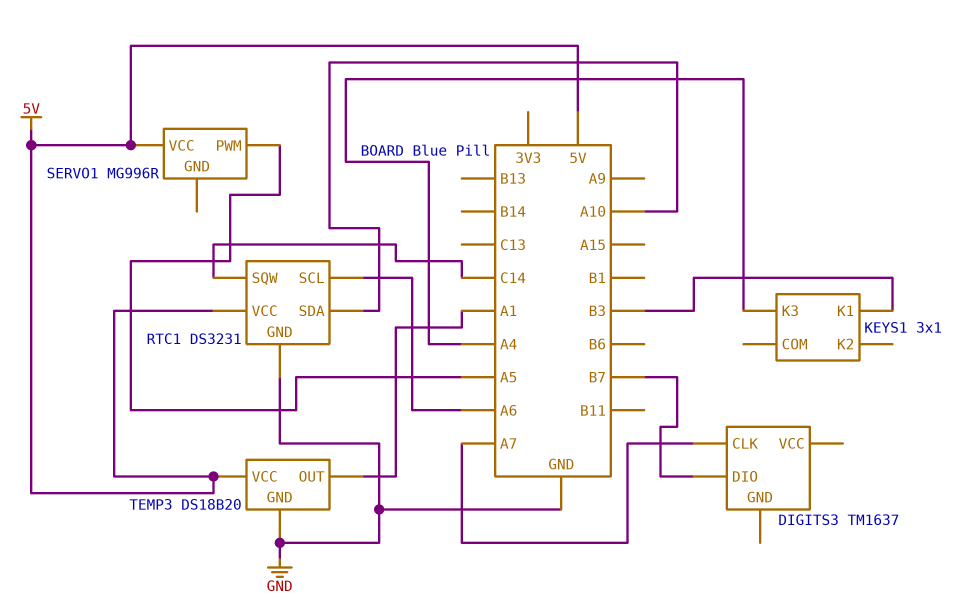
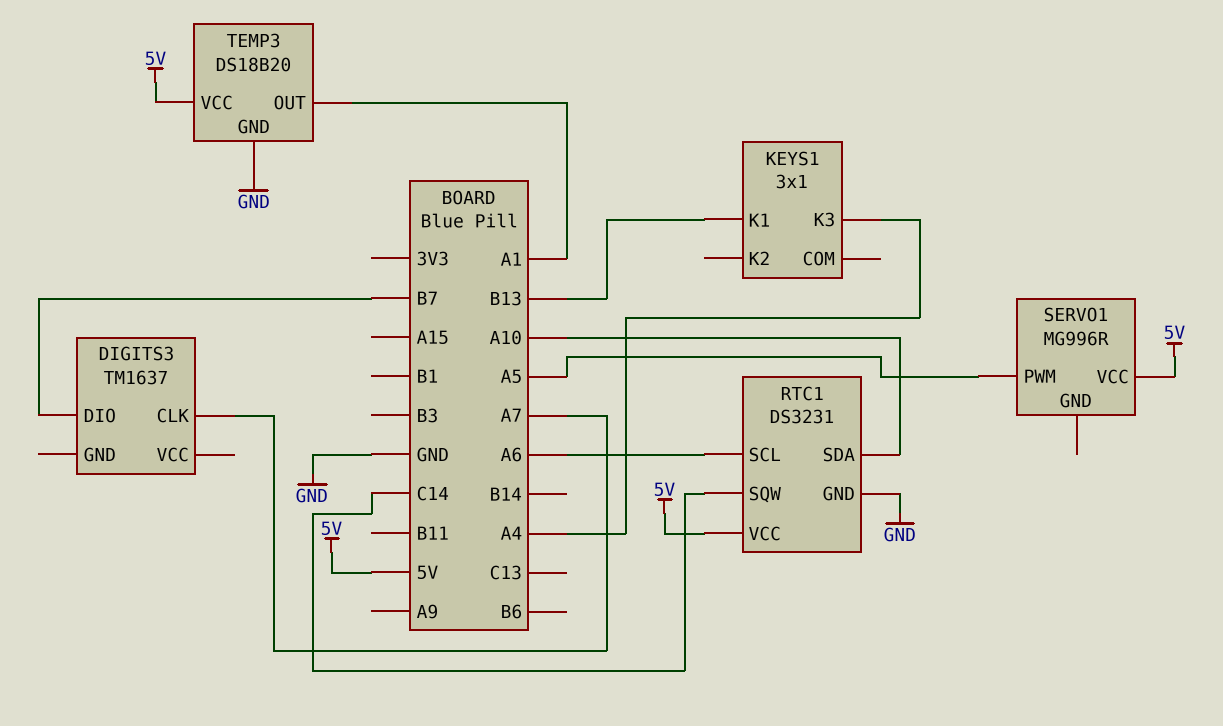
KEYS1 pin K1: B3 -> B13

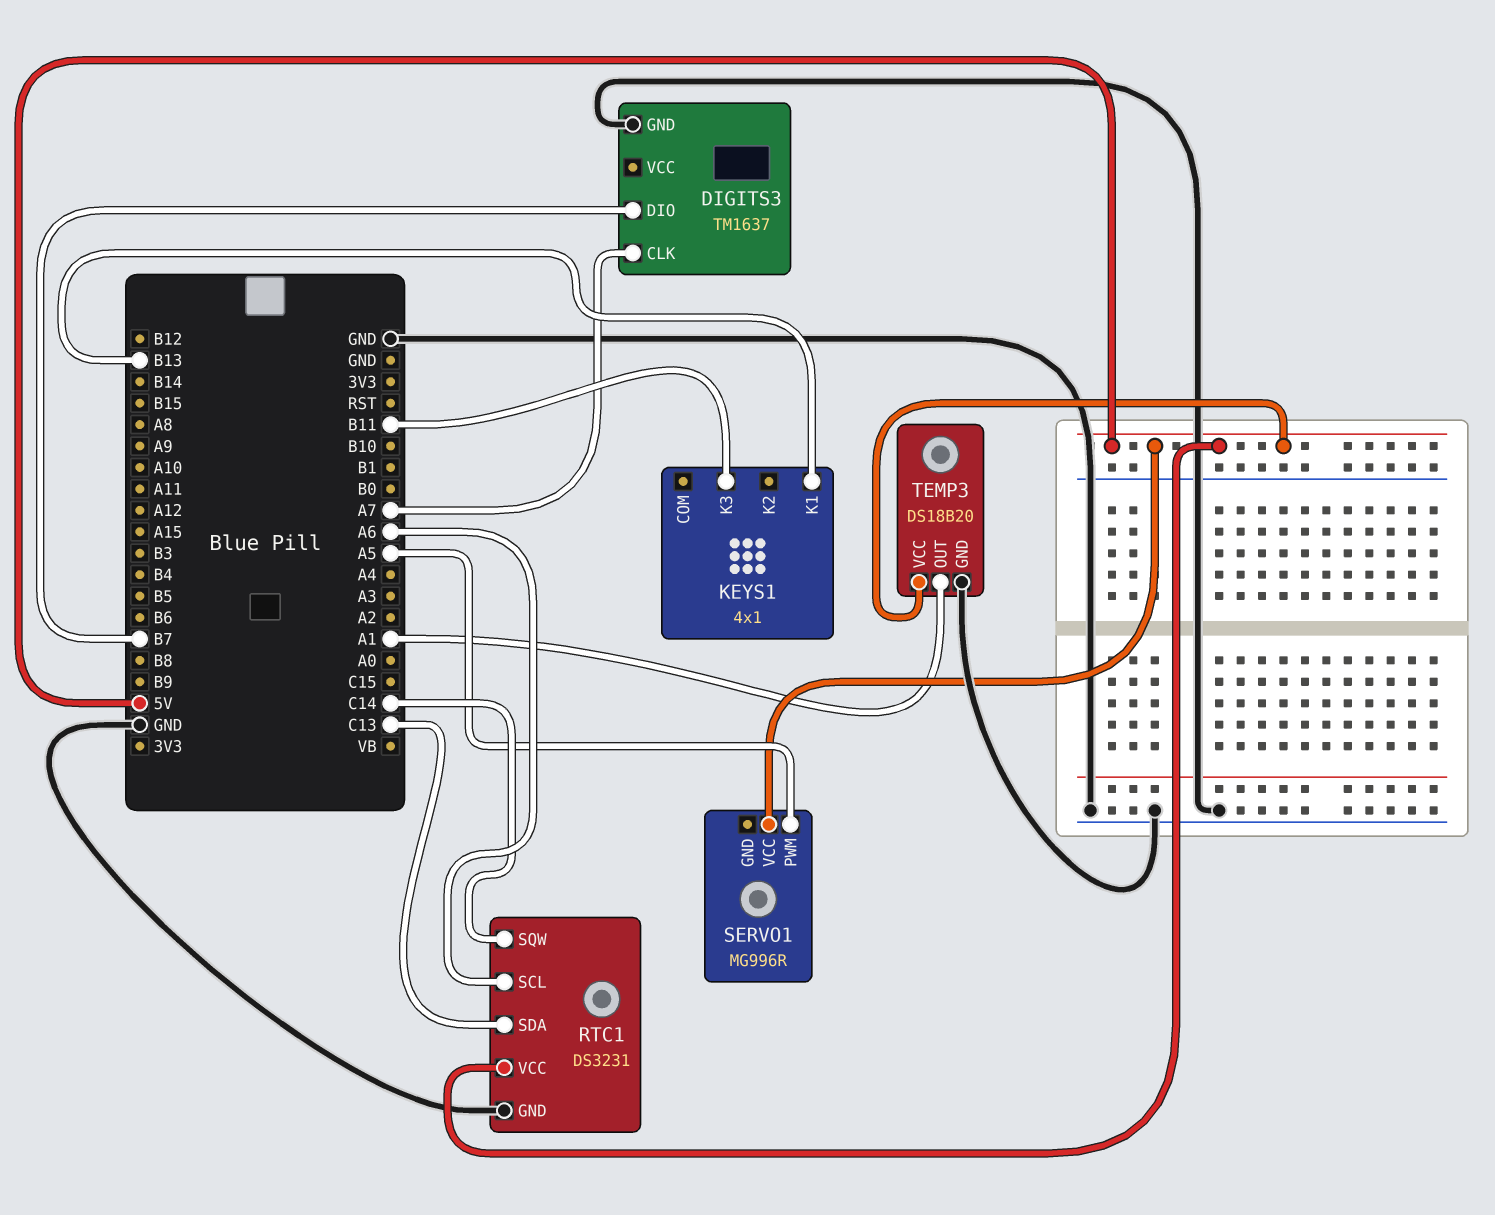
DIGITS3 pin GND: none -> GND
KEYS1: 3x1 -> 4x1
KEYS1 pin K3: A4 -> B11
RTC1 pin SDA: A10 -> C13

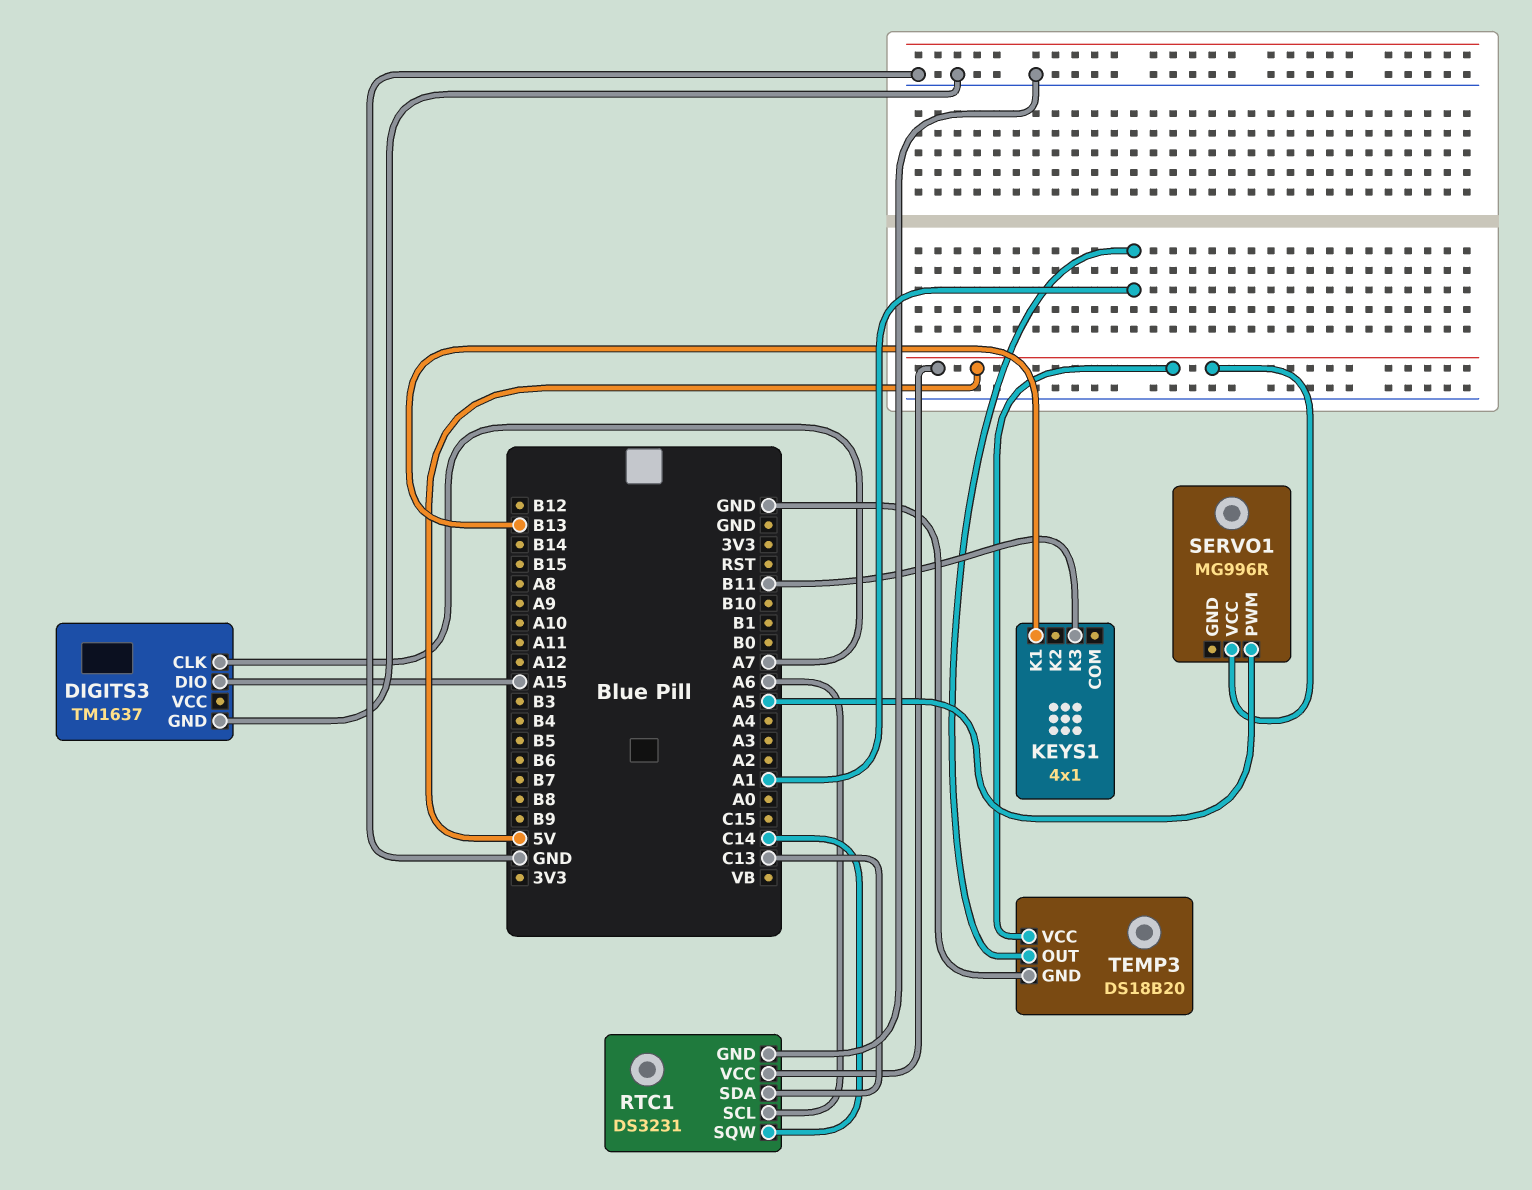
DIGITS3 pin DIO: B7 -> A15

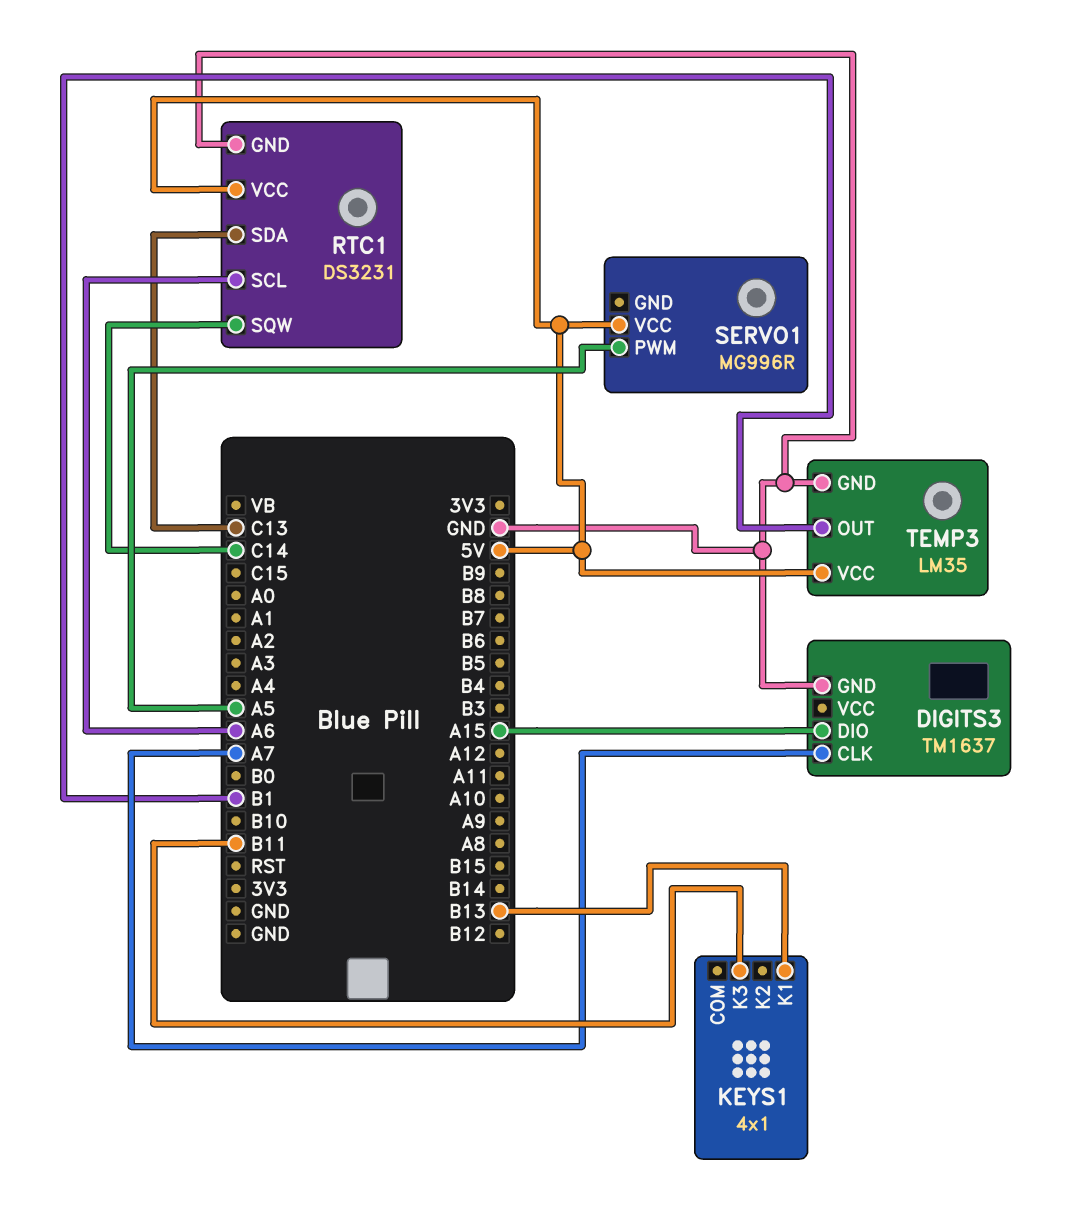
TEMP3: DS18B20 -> LM35
TEMP3 pin OUT: A1 -> B1

